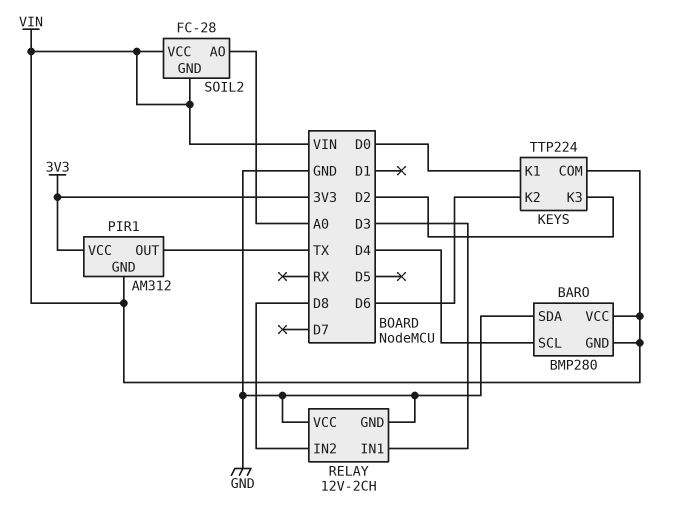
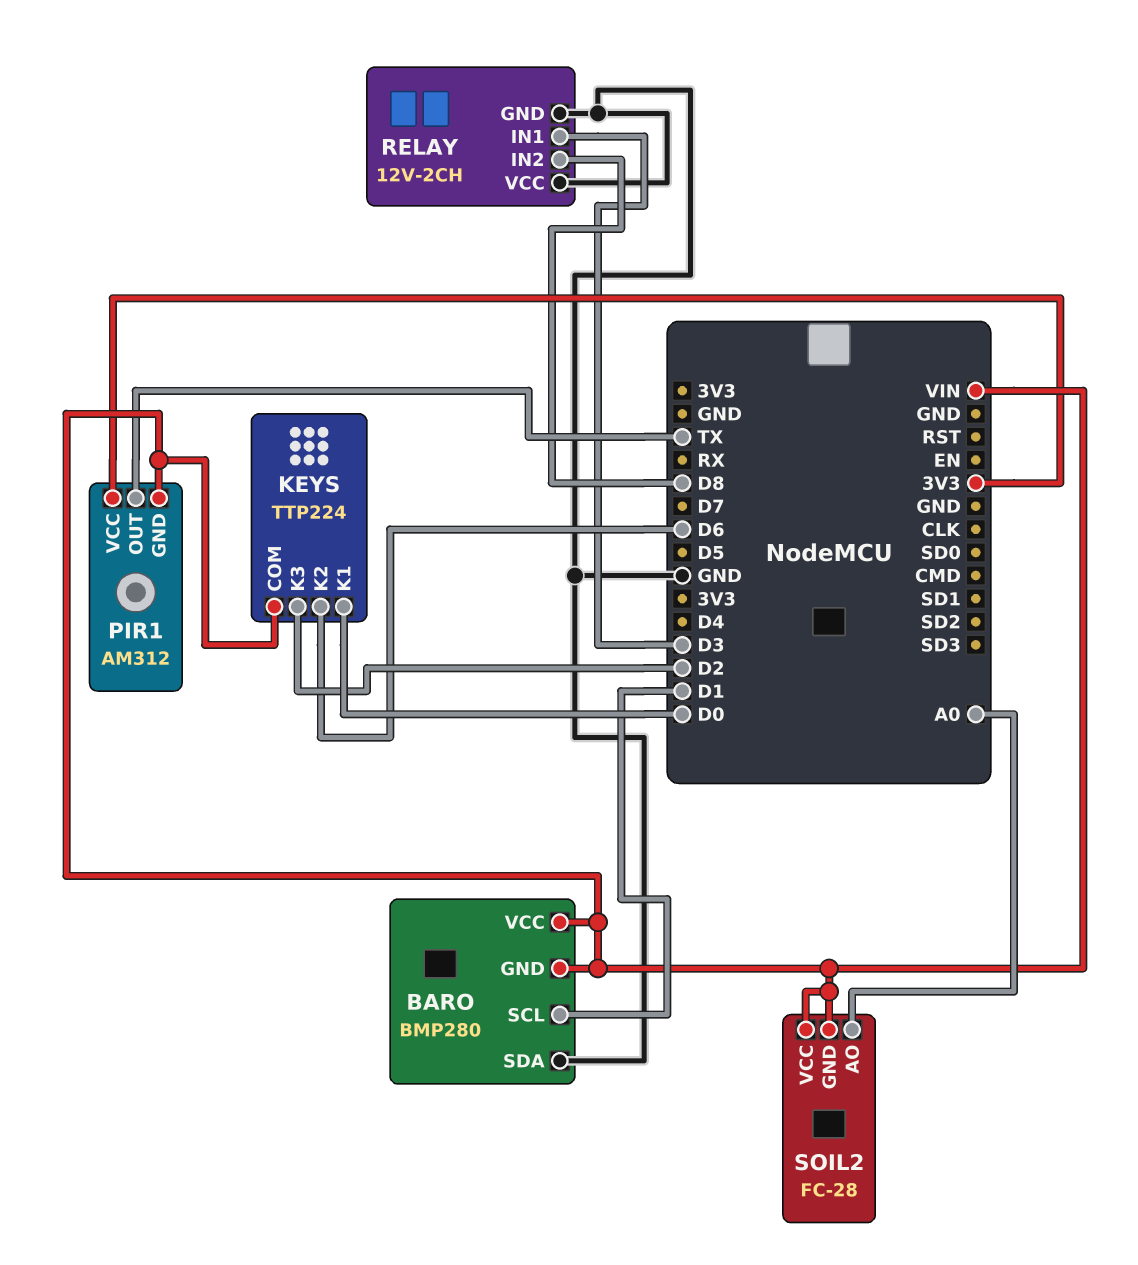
BARO pin SCL: D4 -> D1

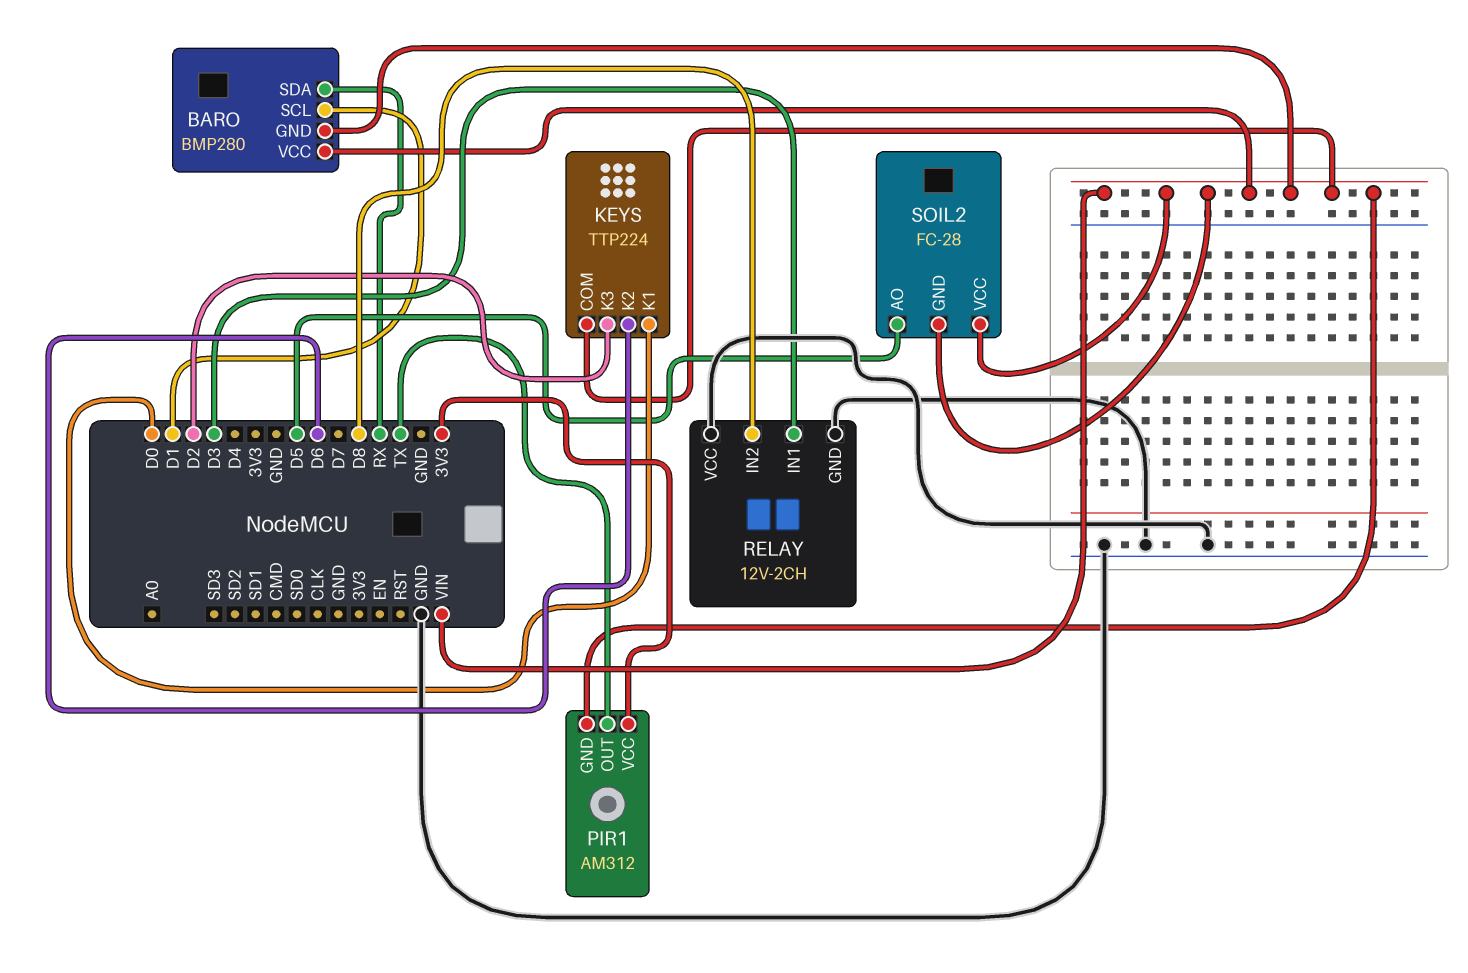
BARO pin SDA: GND -> RX
SOIL2 pin AO: A0 -> D5

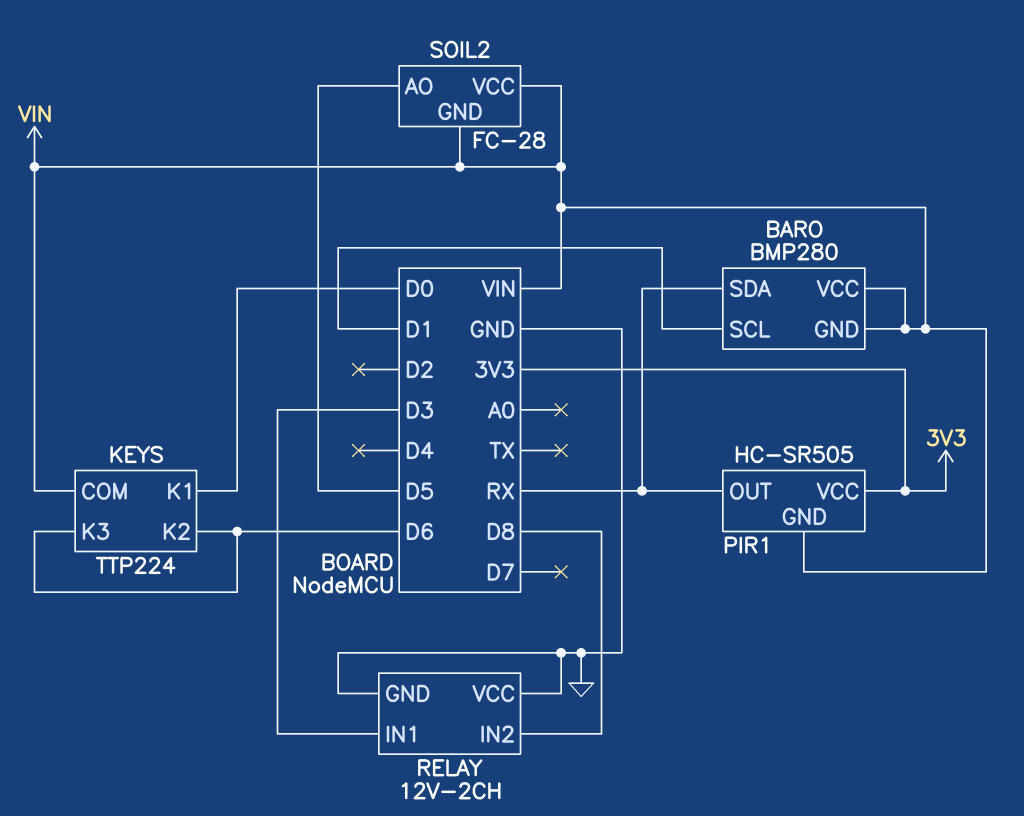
KEYS pin K3: D2 -> D6
PIR1: AM312 -> HC-SR505
PIR1 pin OUT: TX -> RX

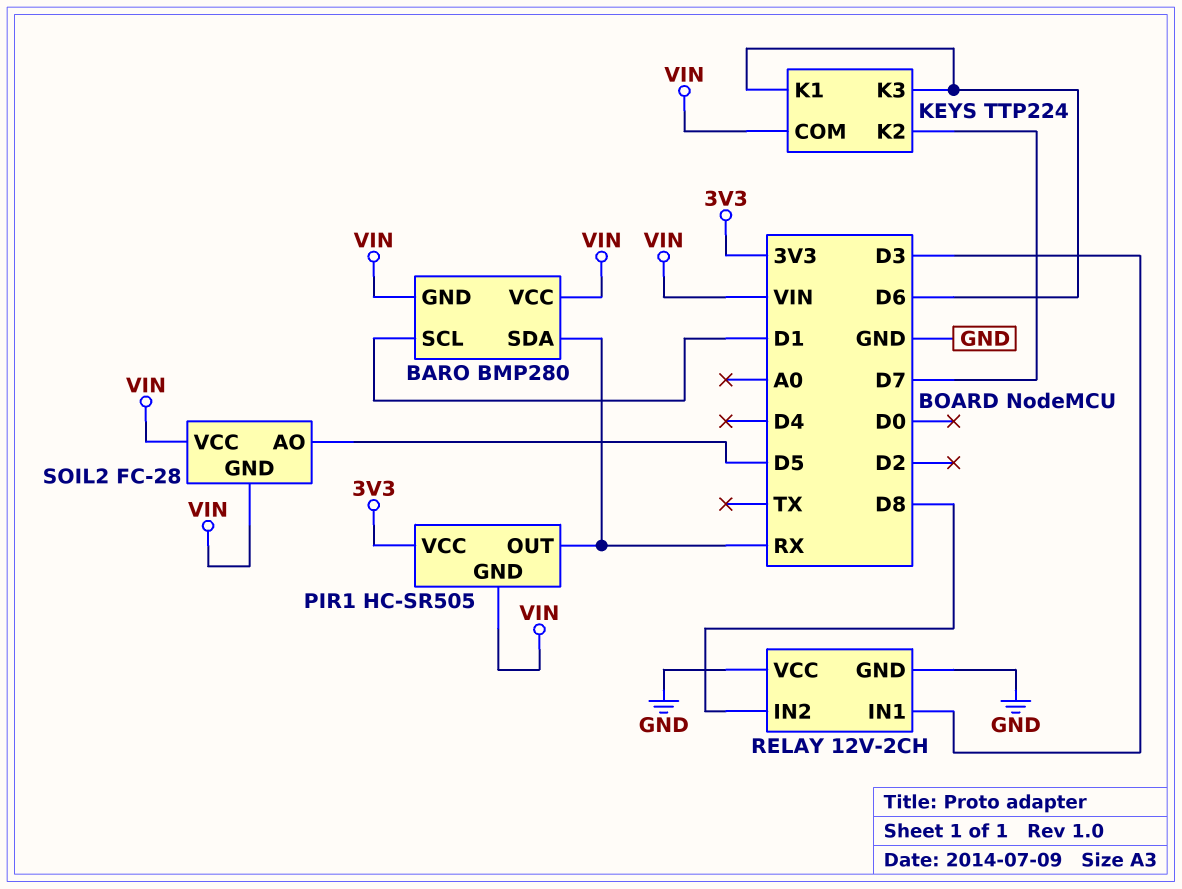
KEYS pin K1: D0 -> D6
KEYS pin K2: D6 -> D7

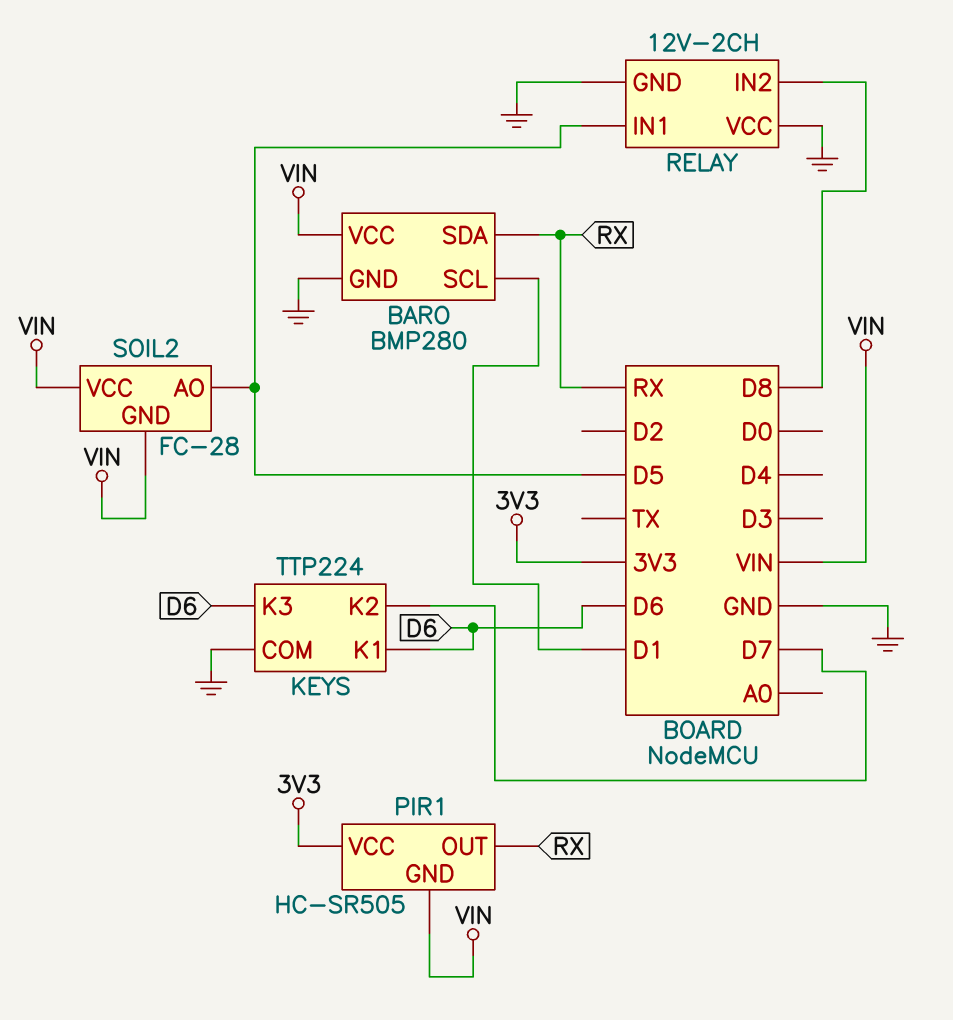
BARO pin GND: VIN -> GND
KEYS pin COM: VIN -> GND
RELAY pin IN1: D3 -> D5

